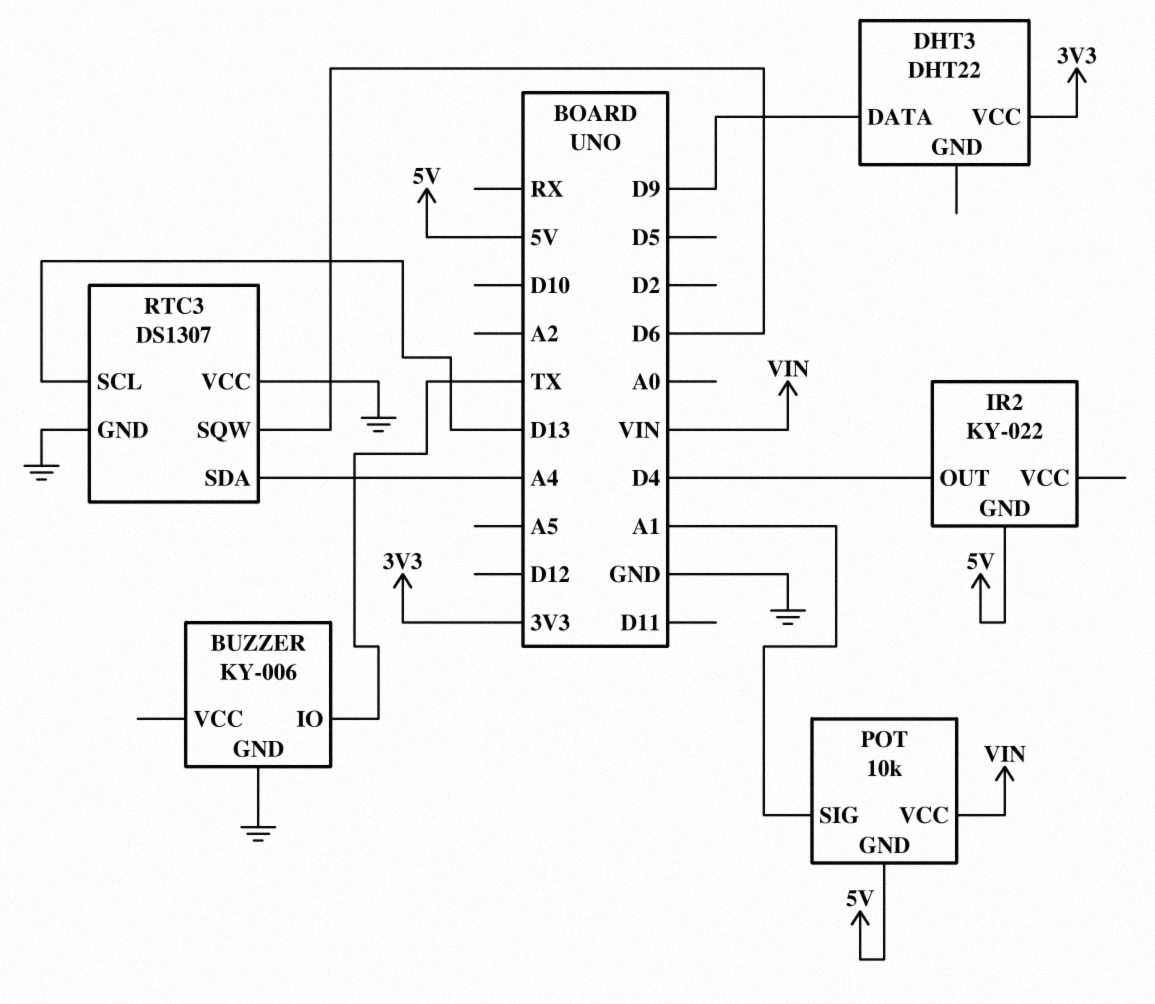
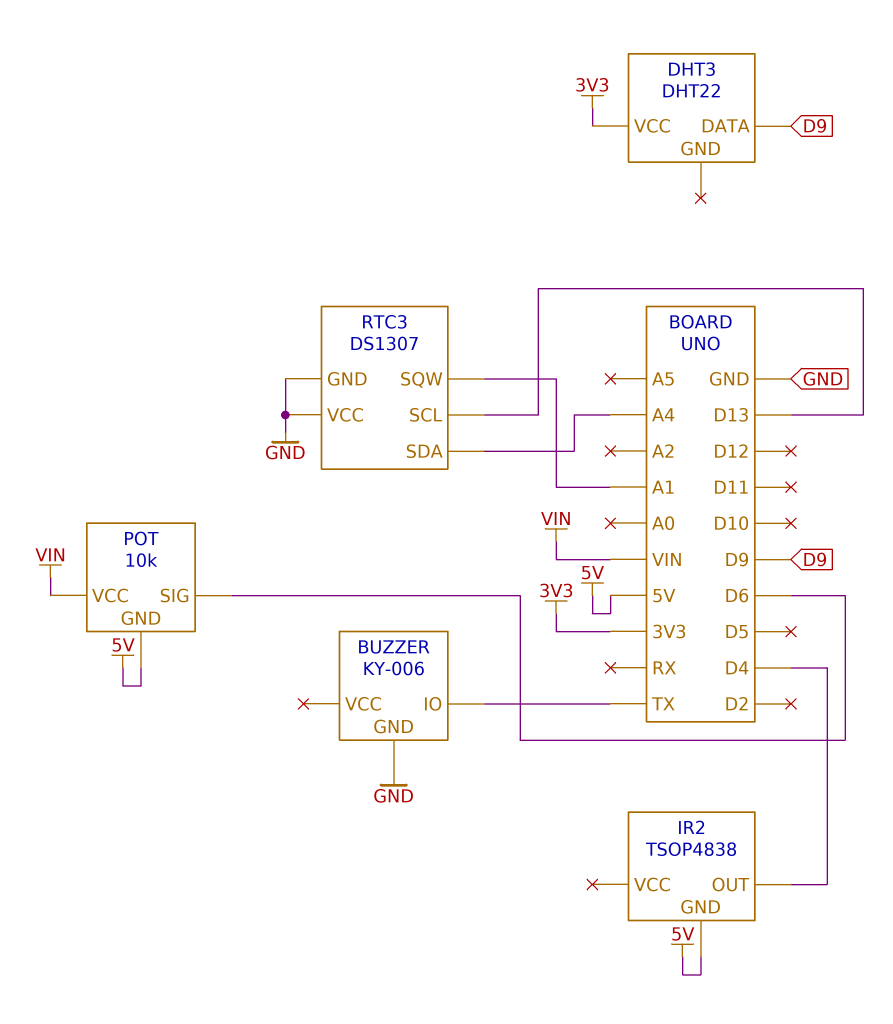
IR2: KY-022 -> TSOP4838
POT pin SIG: A1 -> D6
RTC3 pin SQW: D6 -> A1

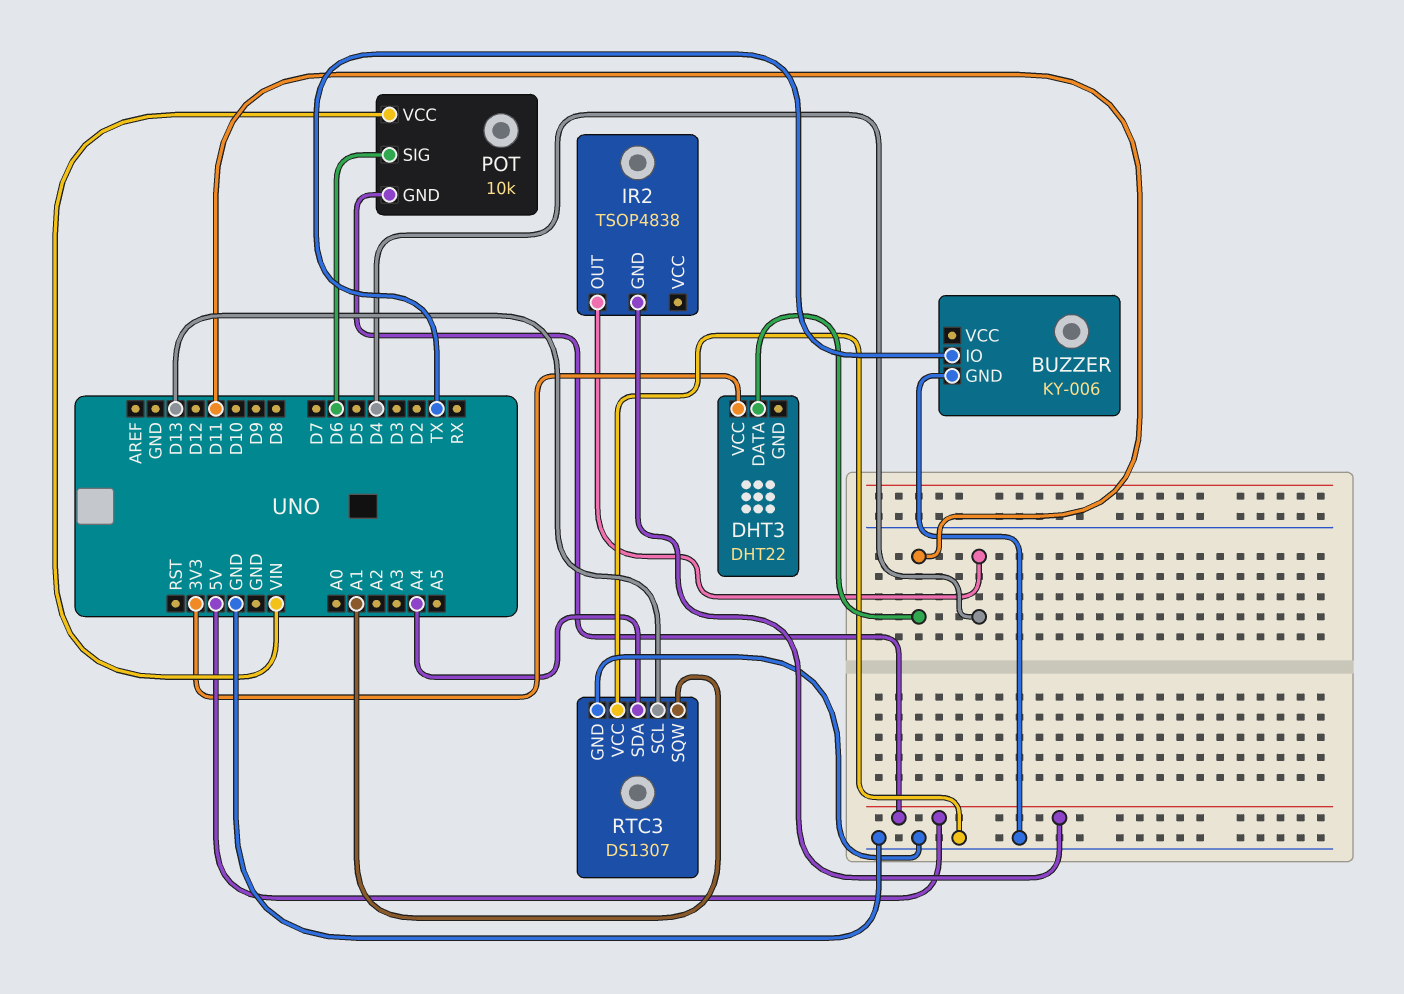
DHT3 pin DATA: D9 -> D11

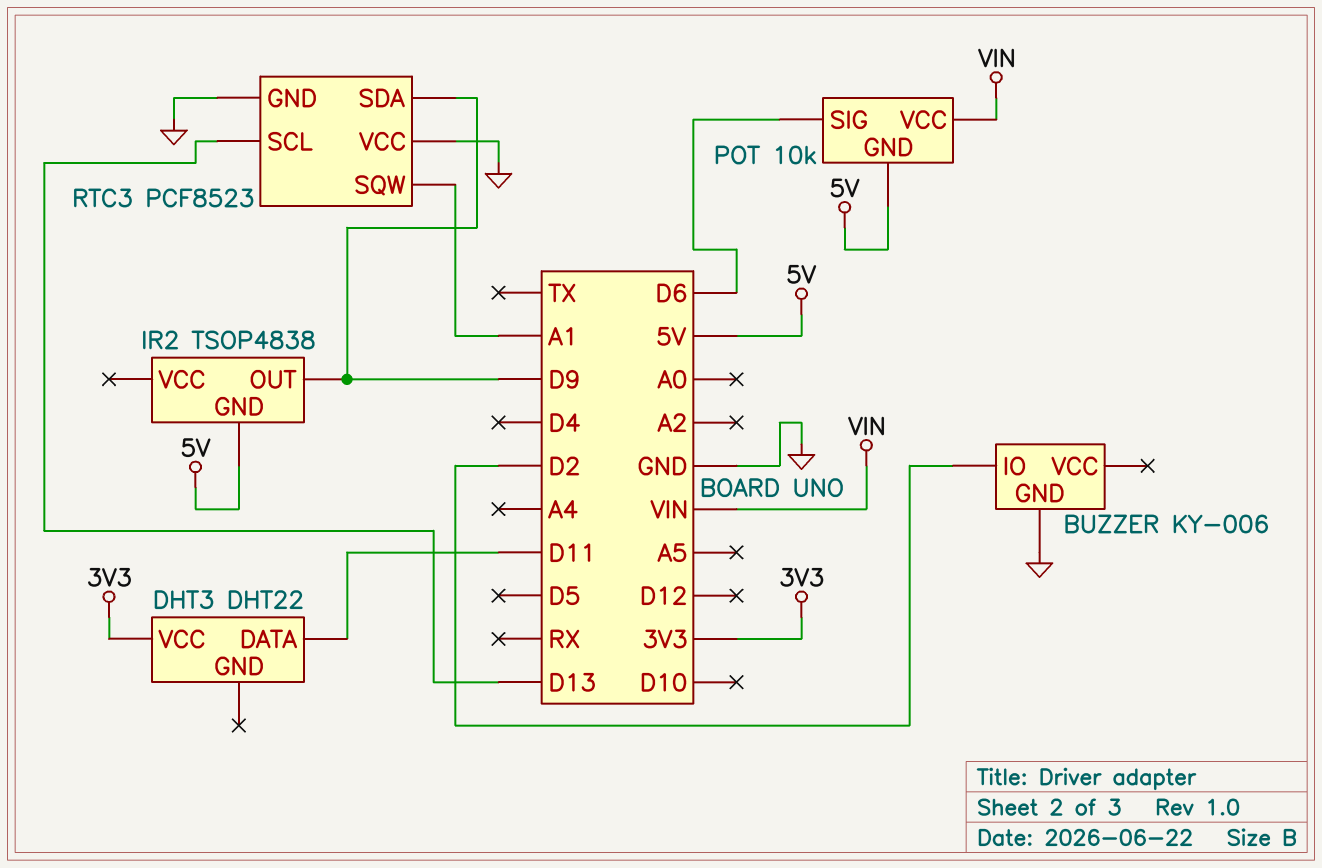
BUZZER pin IO: TX -> D2
IR2 pin OUT: D4 -> D9
RTC3: DS1307 -> PCF8523
RTC3 pin SDA: A4 -> D9

